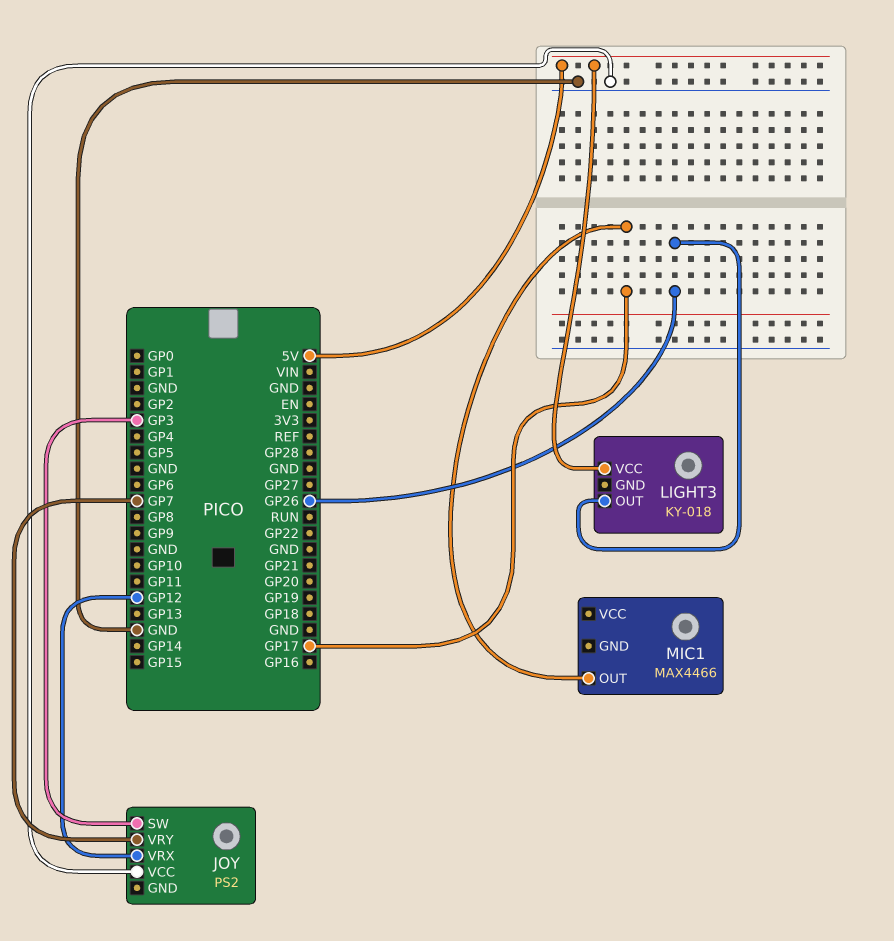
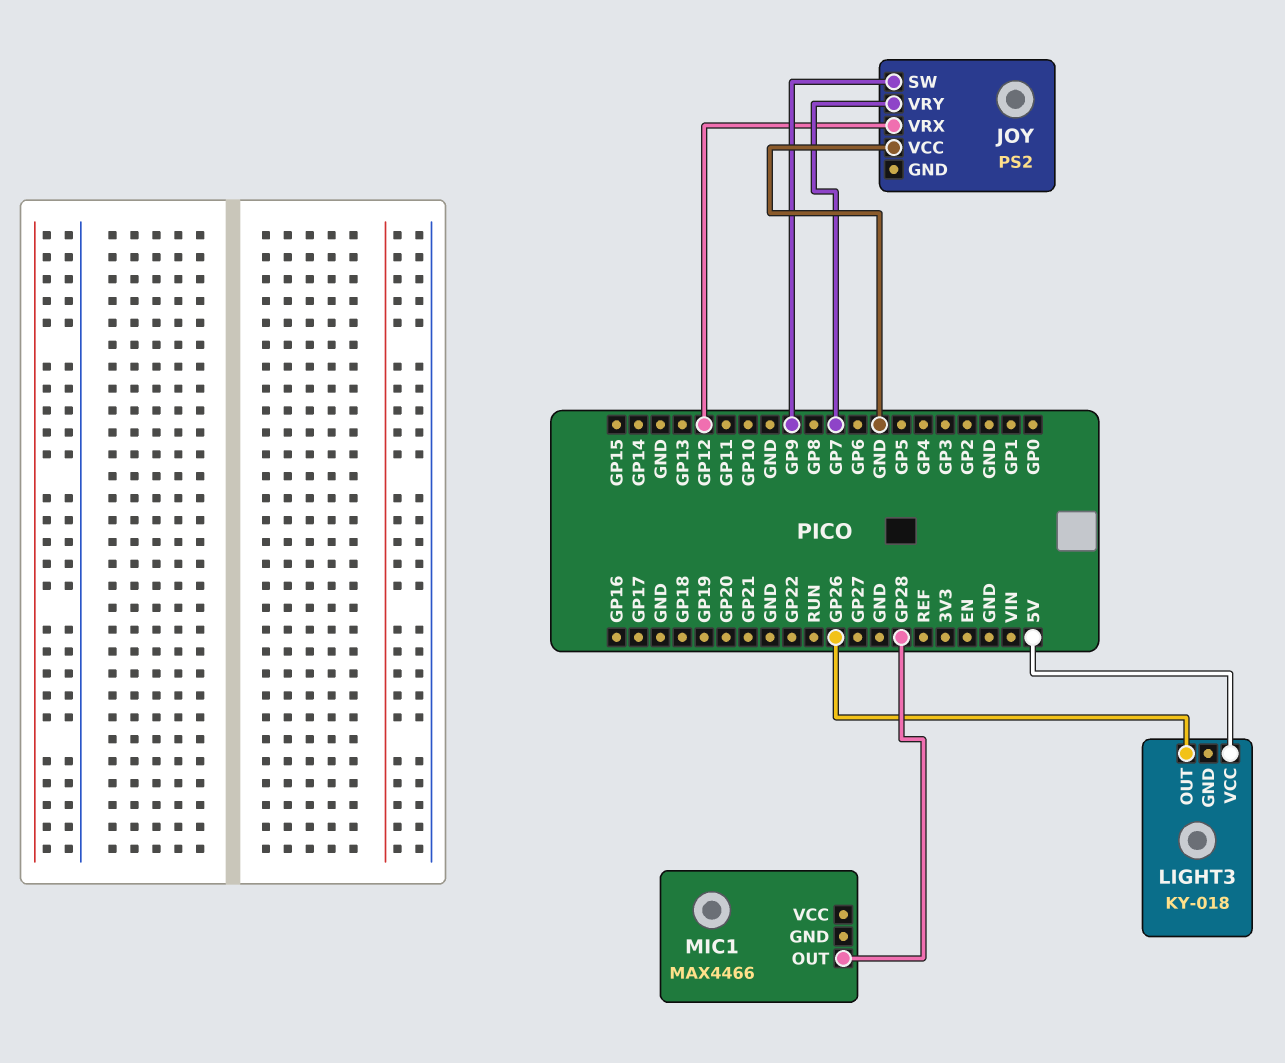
JOY pin SW: GP3 -> GP9
MIC1 pin OUT: GP17 -> GP28

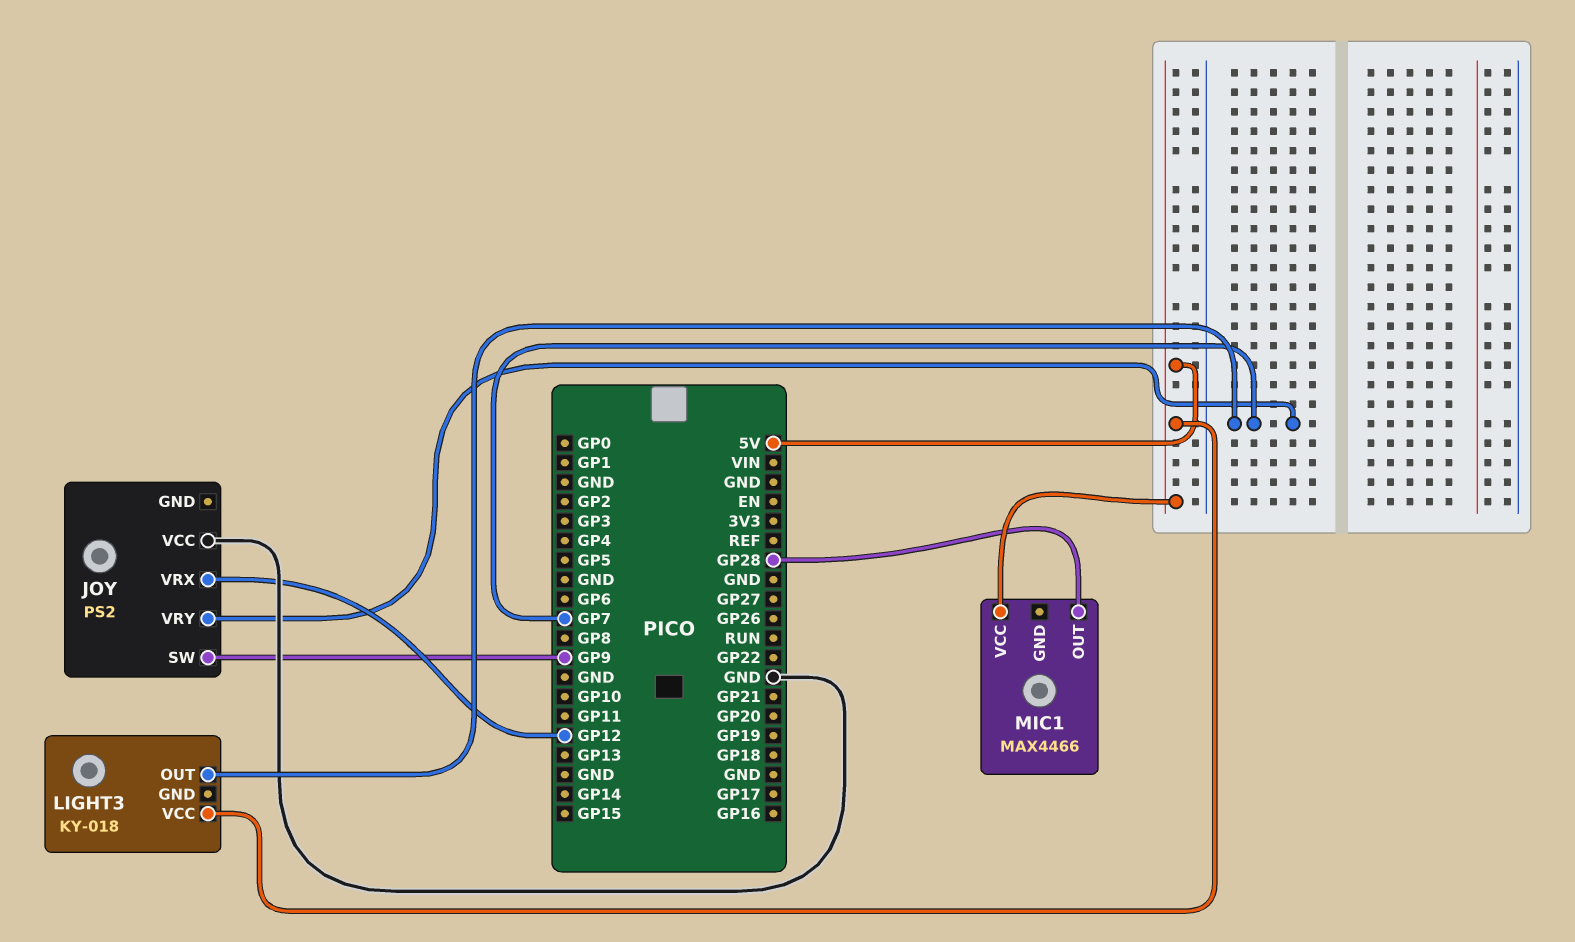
LIGHT3 pin OUT: GP26 -> GP7
MIC1 pin VCC: none -> 5V

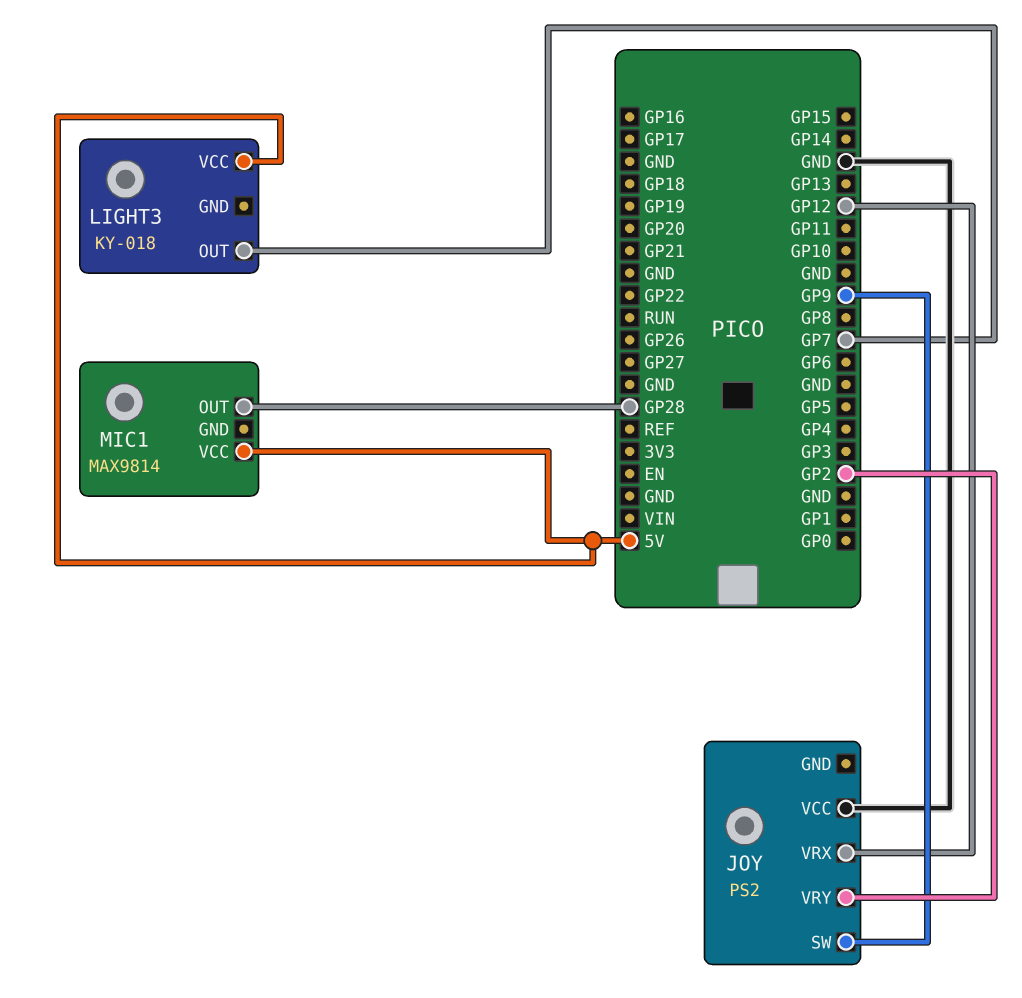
JOY pin VRY: GP7 -> GP2
MIC1: MAX4466 -> MAX9814

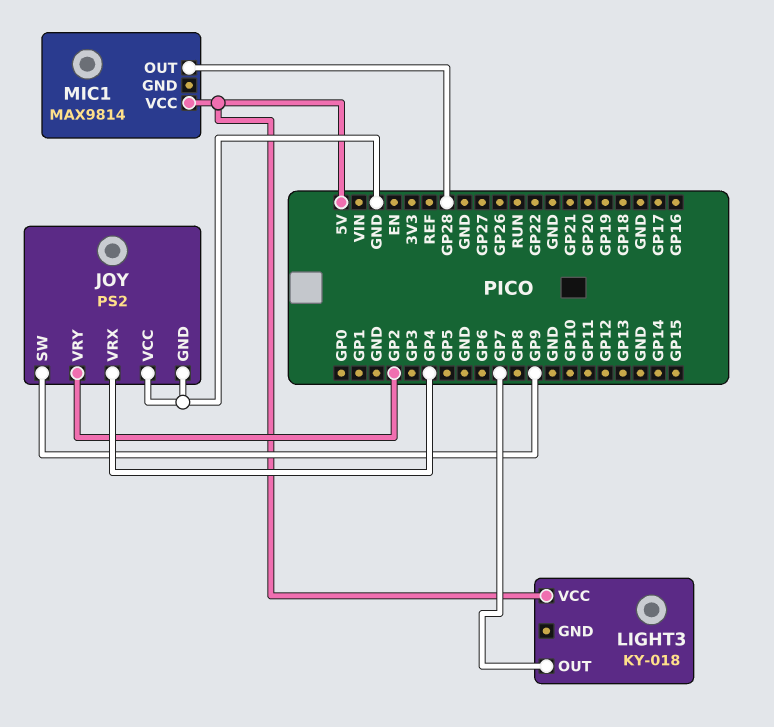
JOY pin GND: none -> GND
JOY pin VRX: GP12 -> GP4

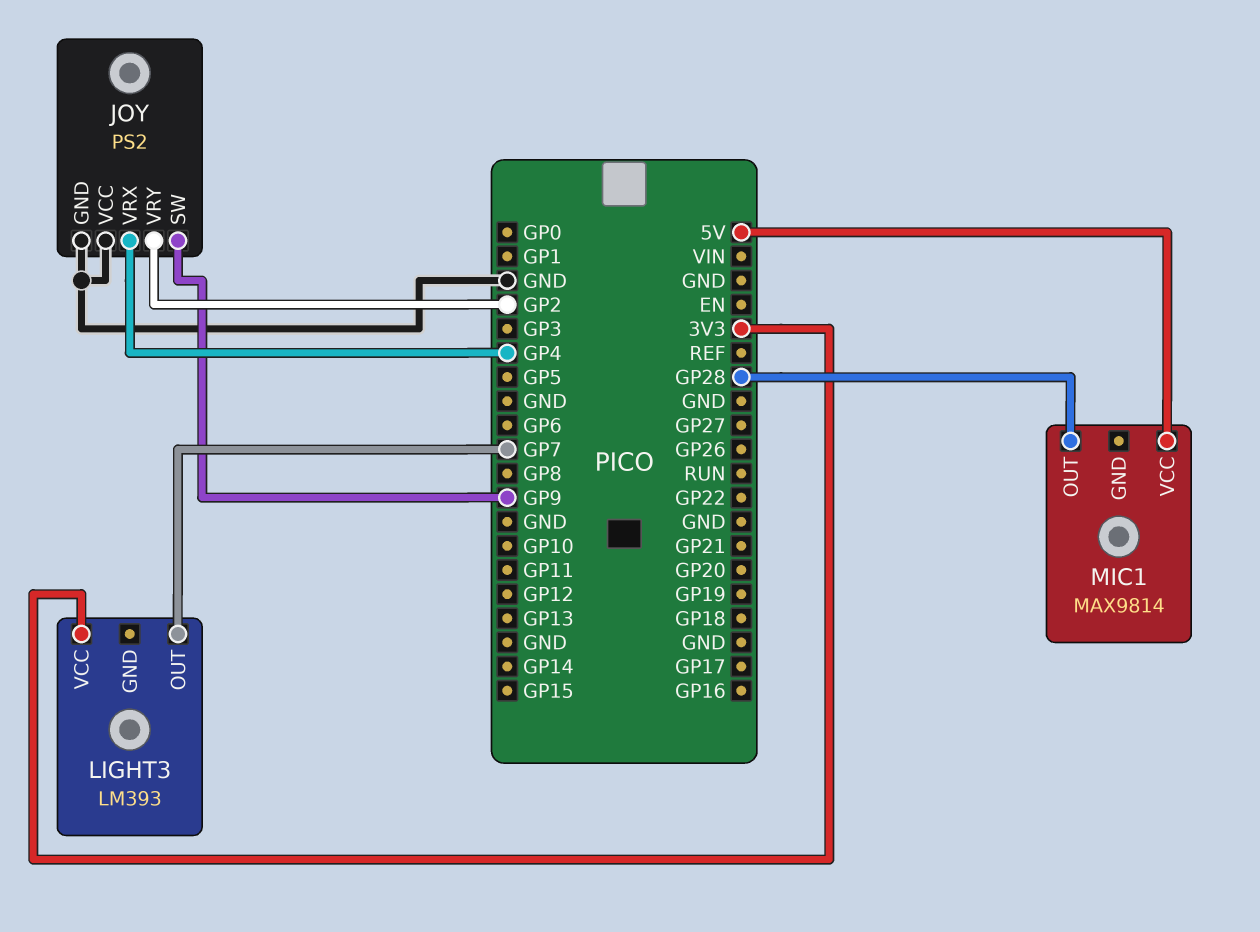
LIGHT3: KY-018 -> LM393
LIGHT3 pin VCC: 5V -> 3V3

